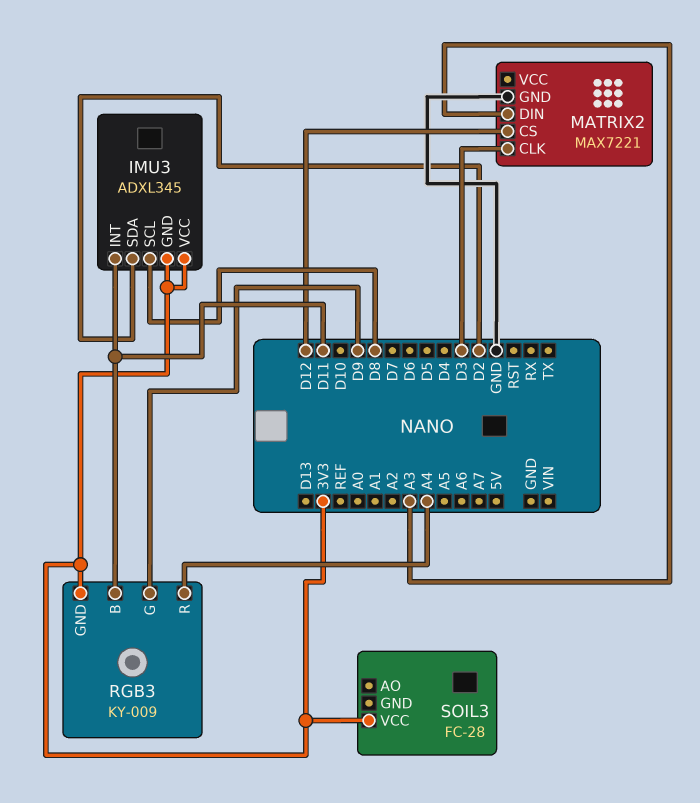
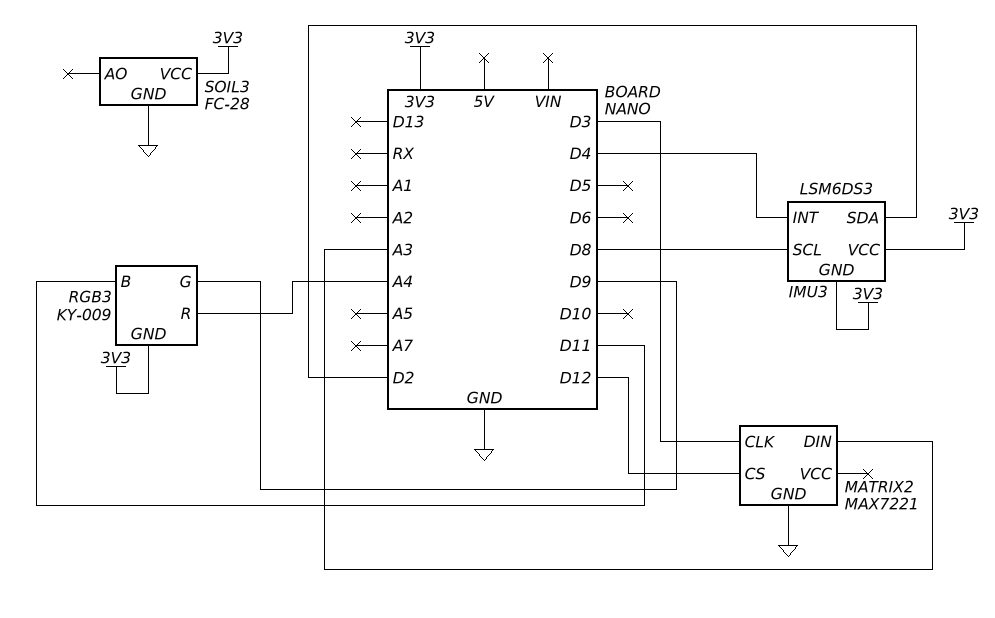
IMU3: ADXL345 -> LSM6DS3
IMU3 pin INT: D11 -> D4
SOIL3 pin GND: none -> GND

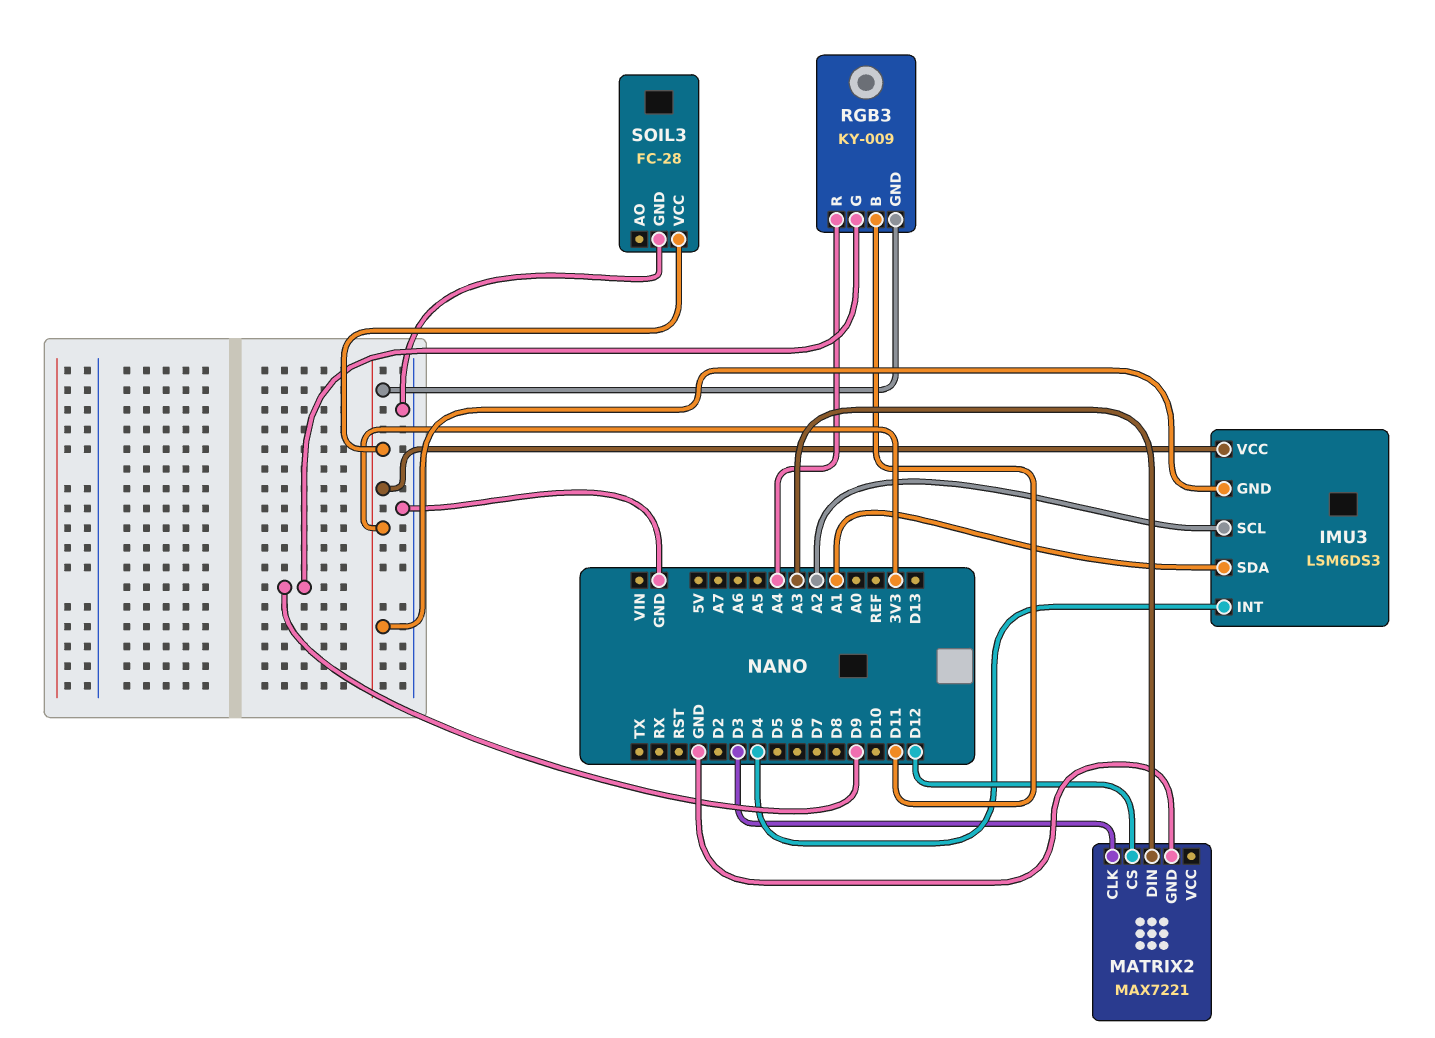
IMU3 pin SCL: D8 -> A2
IMU3 pin SDA: D2 -> A1

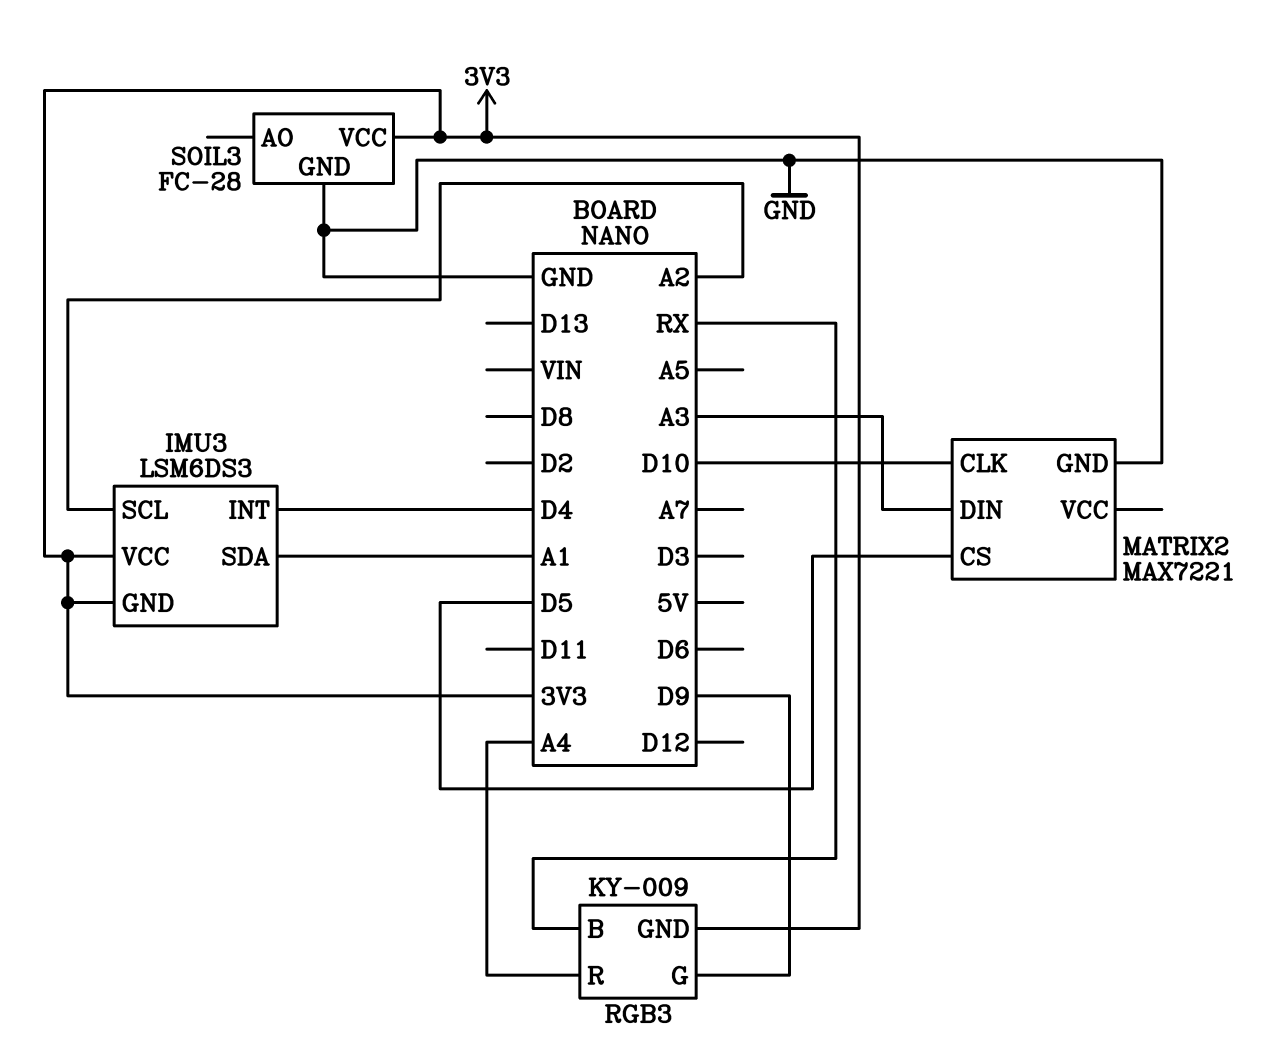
MATRIX2 pin CLK: D3 -> D10
MATRIX2 pin CS: D12 -> D5
RGB3 pin B: D11 -> RX

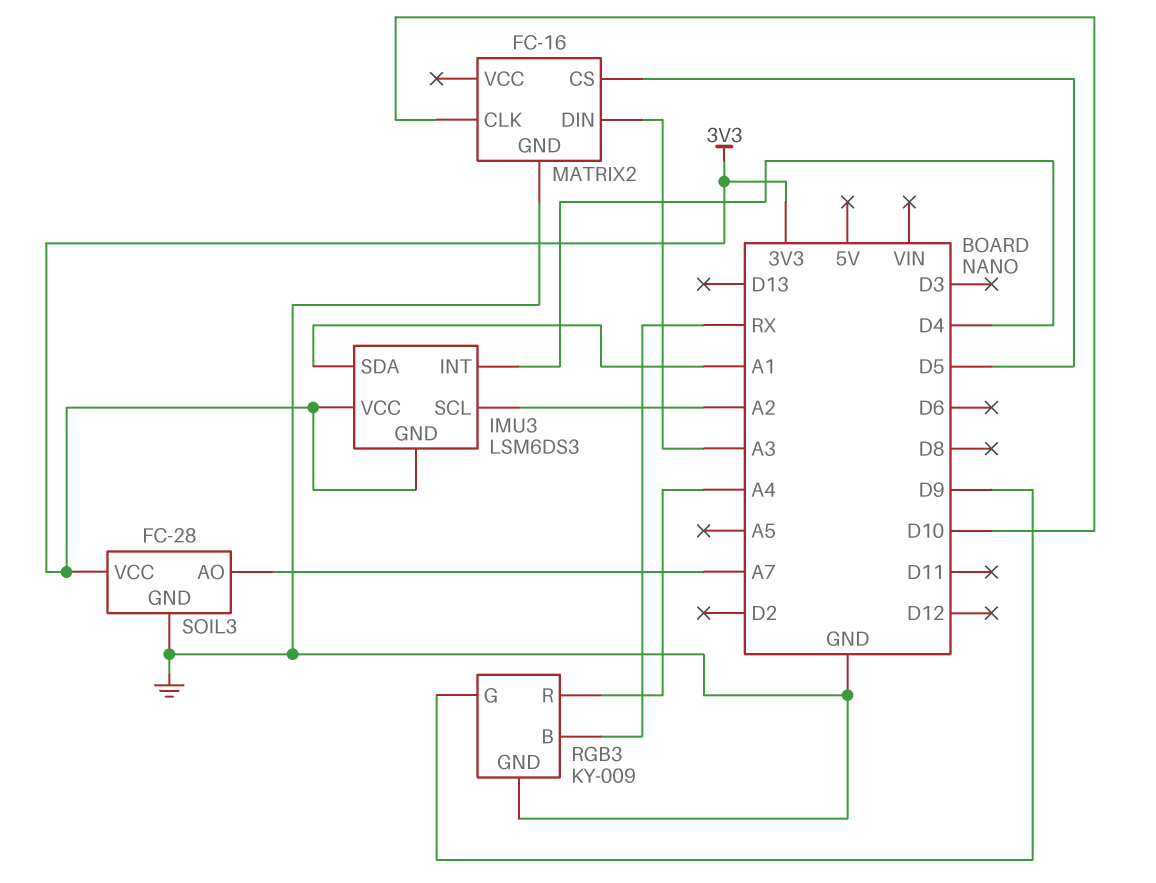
MATRIX2: MAX7221 -> FC-16
RGB3 pin GND: 3V3 -> GND
SOIL3 pin AO: none -> A7

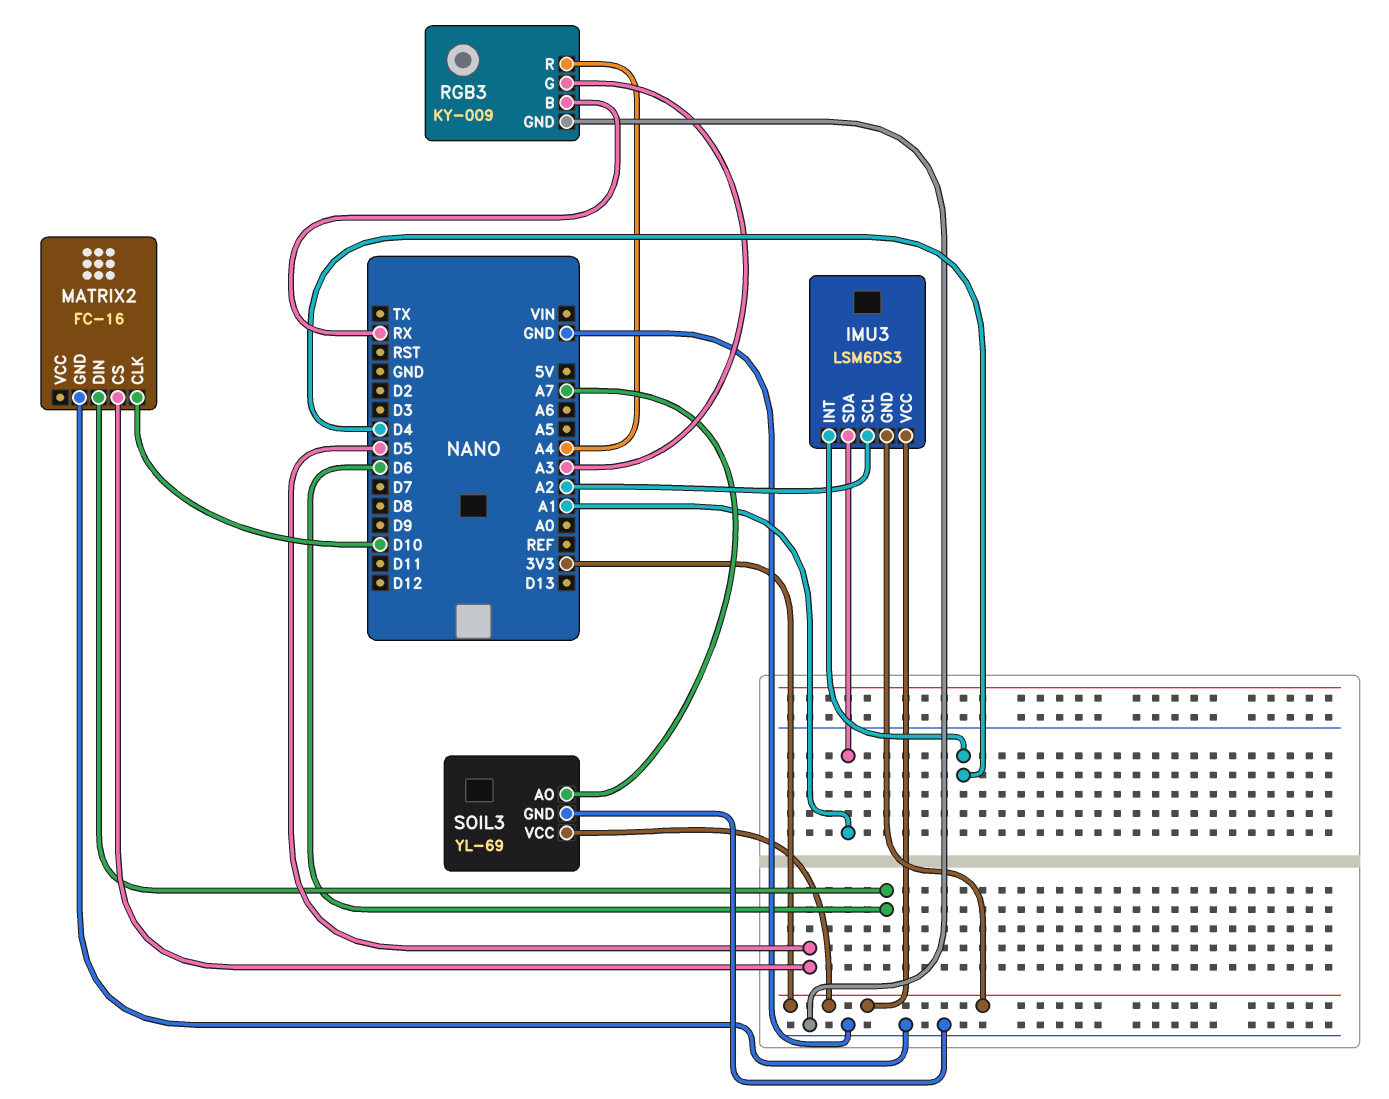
MATRIX2 pin DIN: A3 -> D6
RGB3 pin G: D9 -> A3
SOIL3: FC-28 -> YL-69

